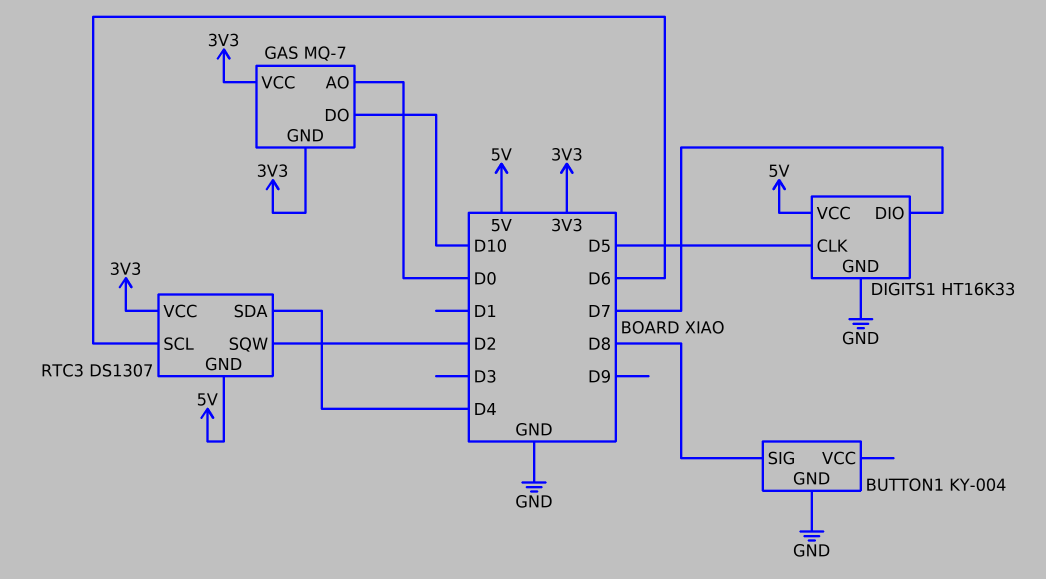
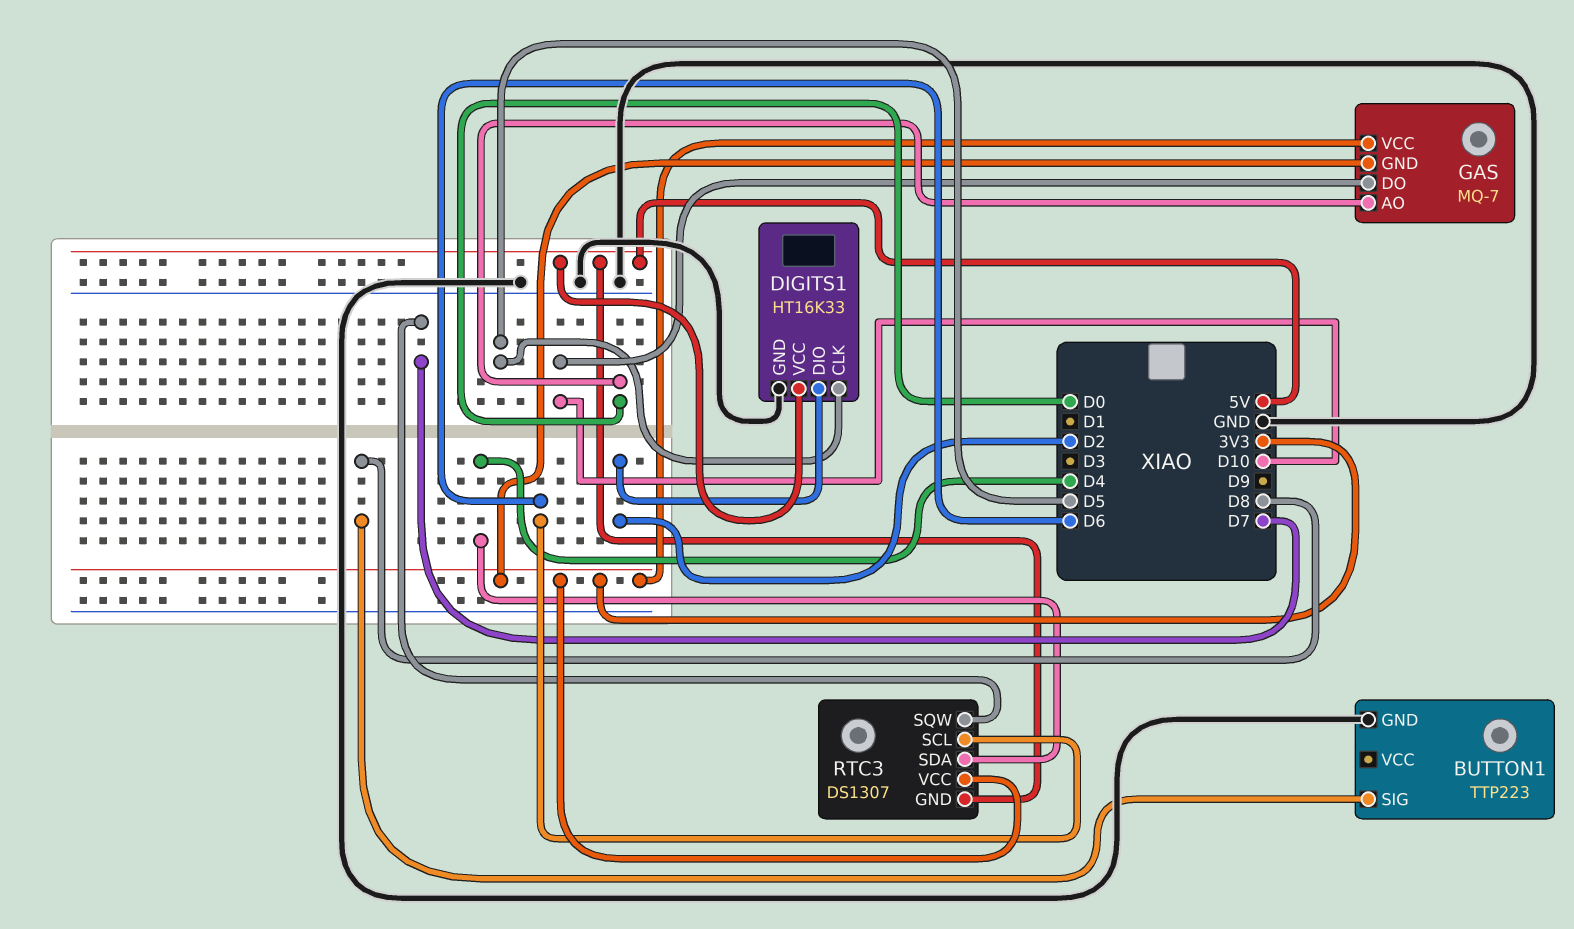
BUTTON1: KY-004 -> TTP223
DIGITS1 pin DIO: D7 -> D2
RTC3 pin SQW: D2 -> D7

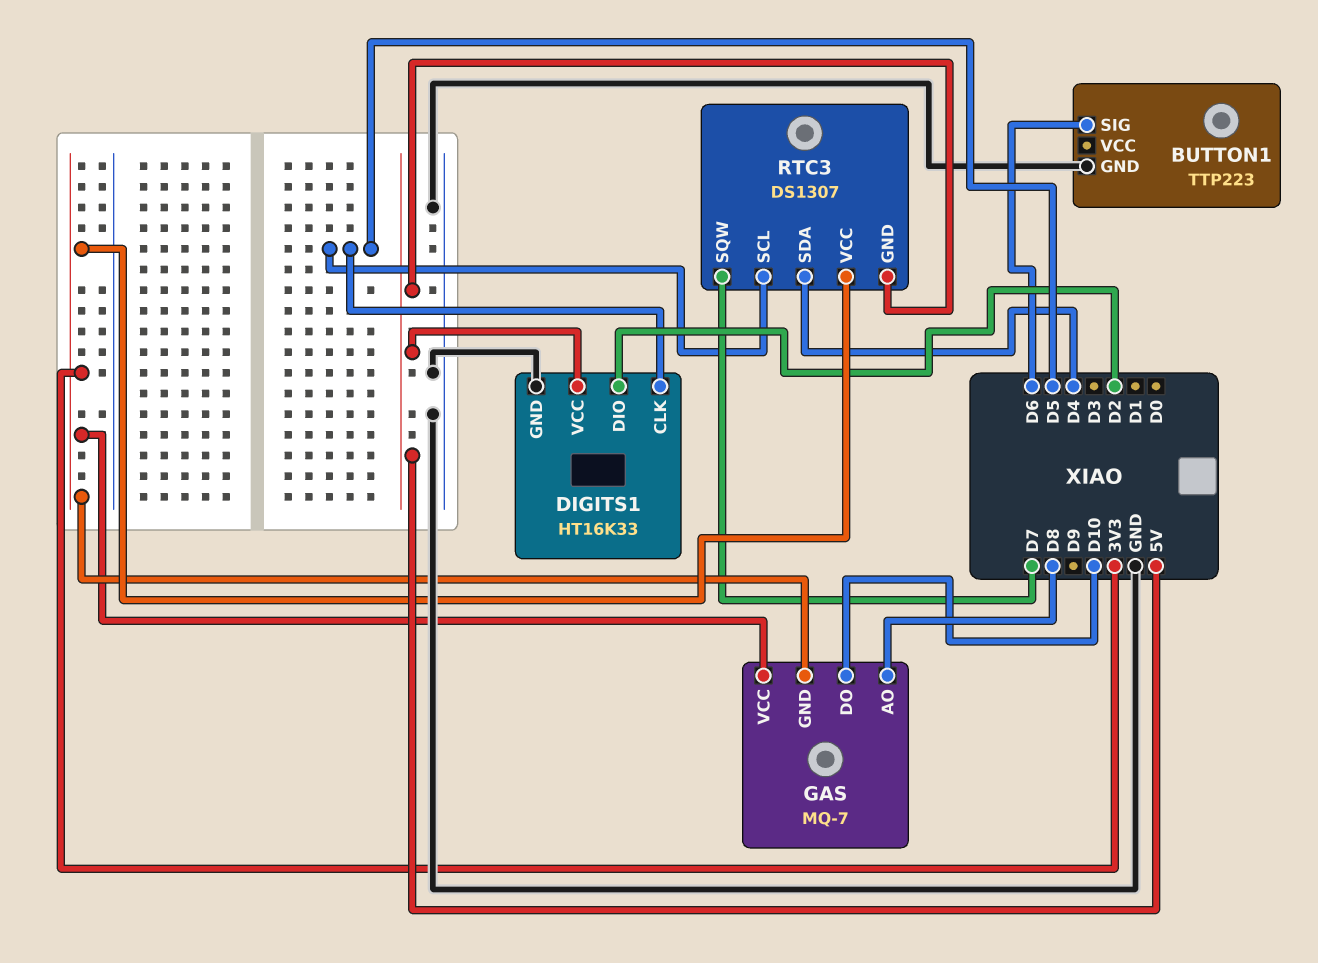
BUTTON1 pin SIG: D8 -> D6
GAS pin AO: D0 -> D8
RTC3 pin SCL: D6 -> D5

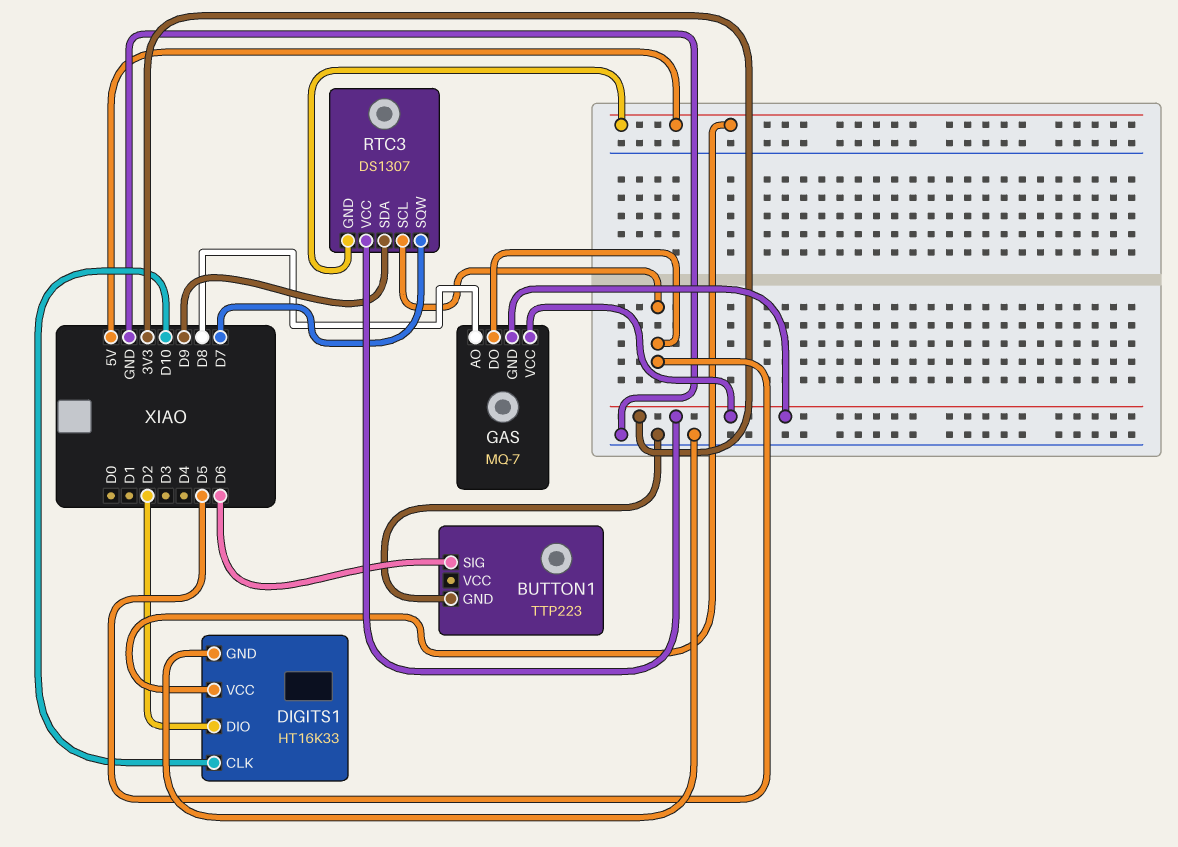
DIGITS1 pin CLK: D5 -> D10
GAS pin DO: D10 -> D5
RTC3 pin SDA: D4 -> D9

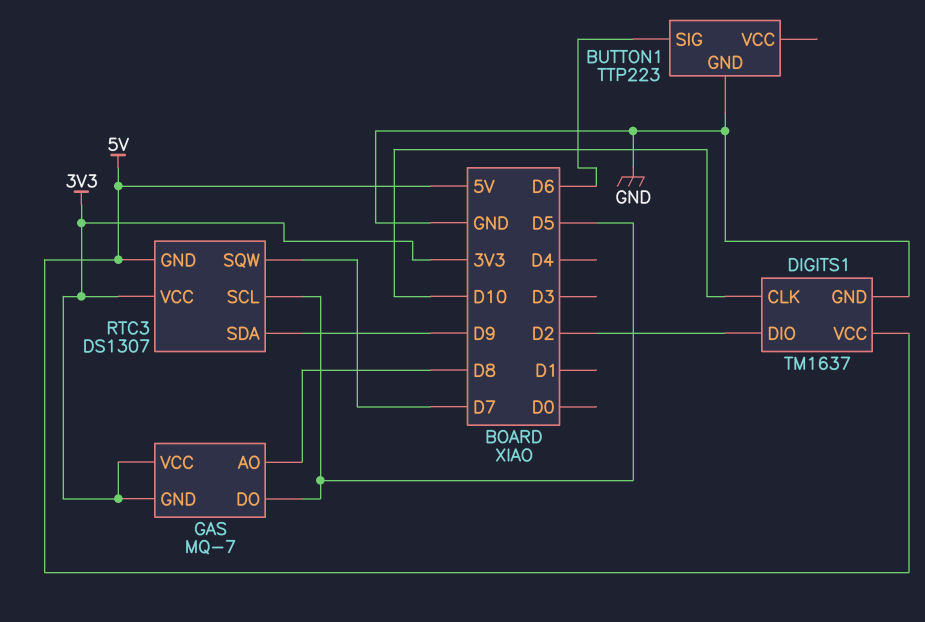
DIGITS1: HT16K33 -> TM1637

